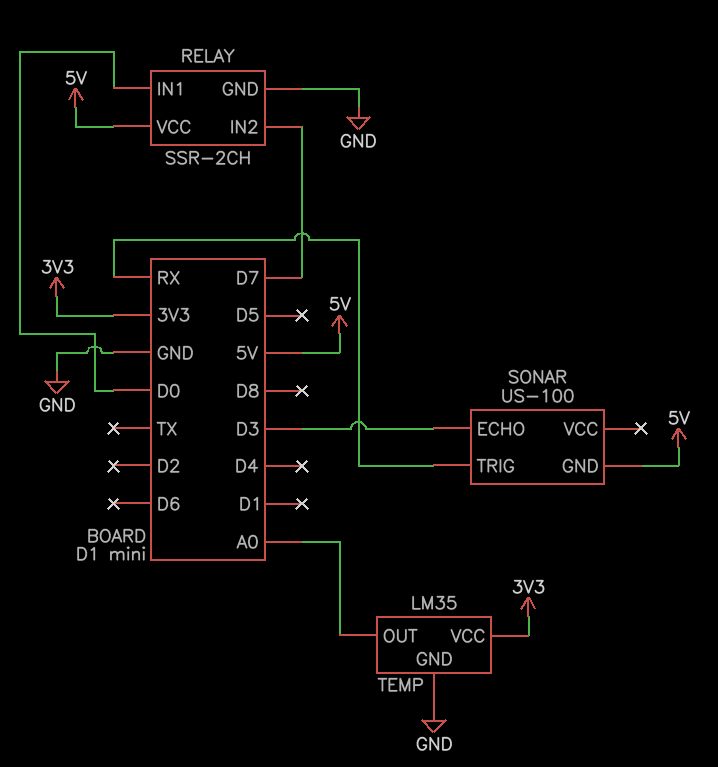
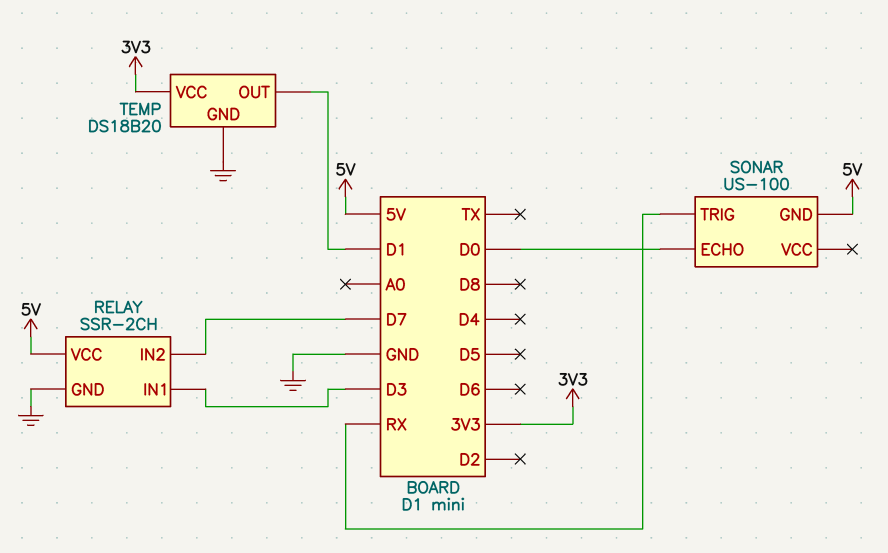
RELAY pin IN1: D0 -> D3
SONAR pin ECHO: D3 -> D0
TEMP: LM35 -> DS18B20
TEMP pin OUT: A0 -> D1

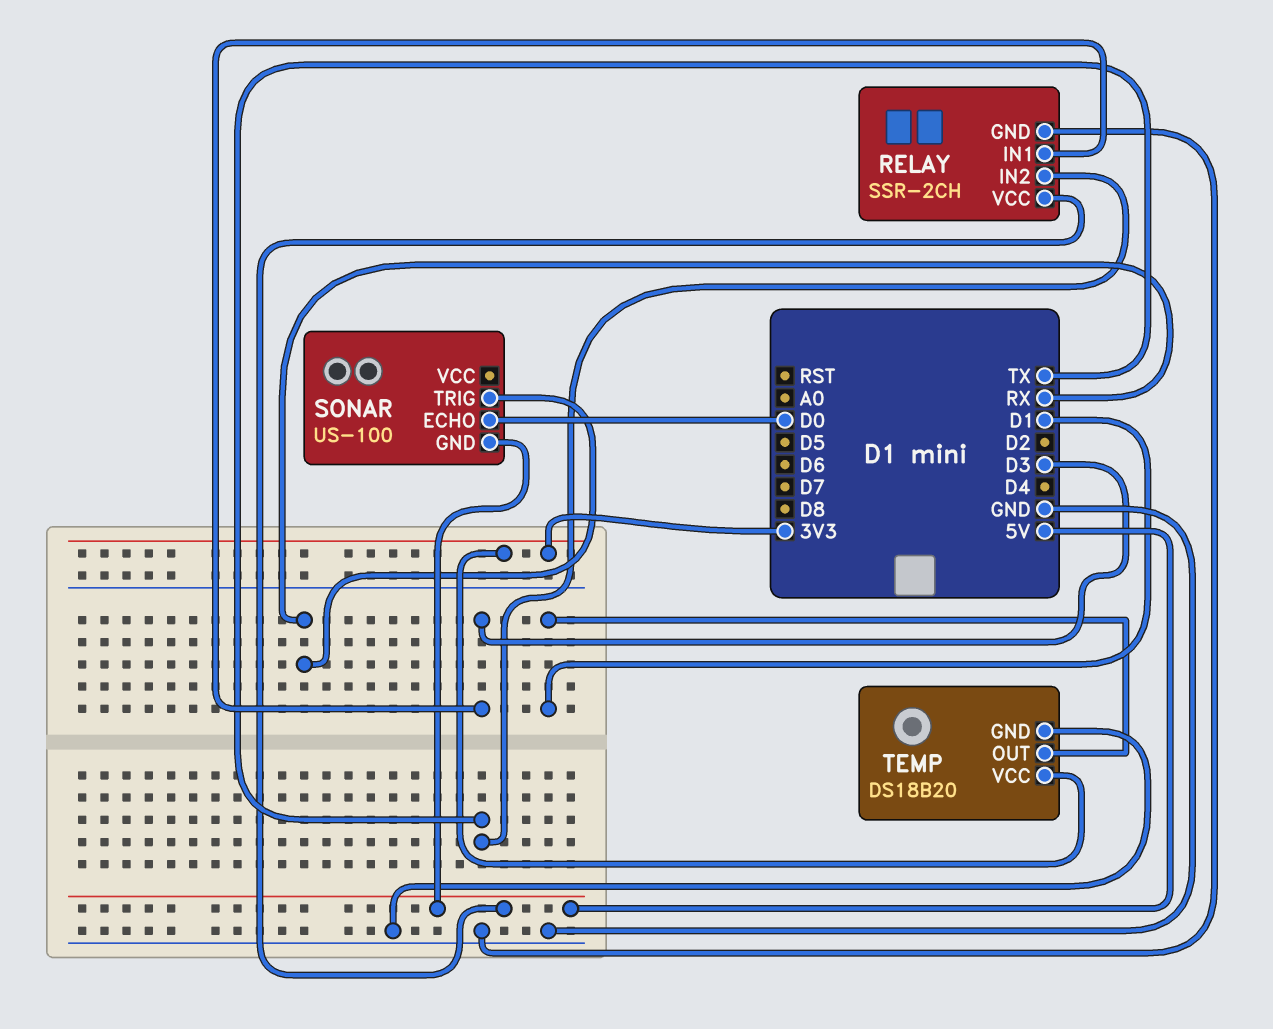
RELAY pin IN2: D7 -> TX

